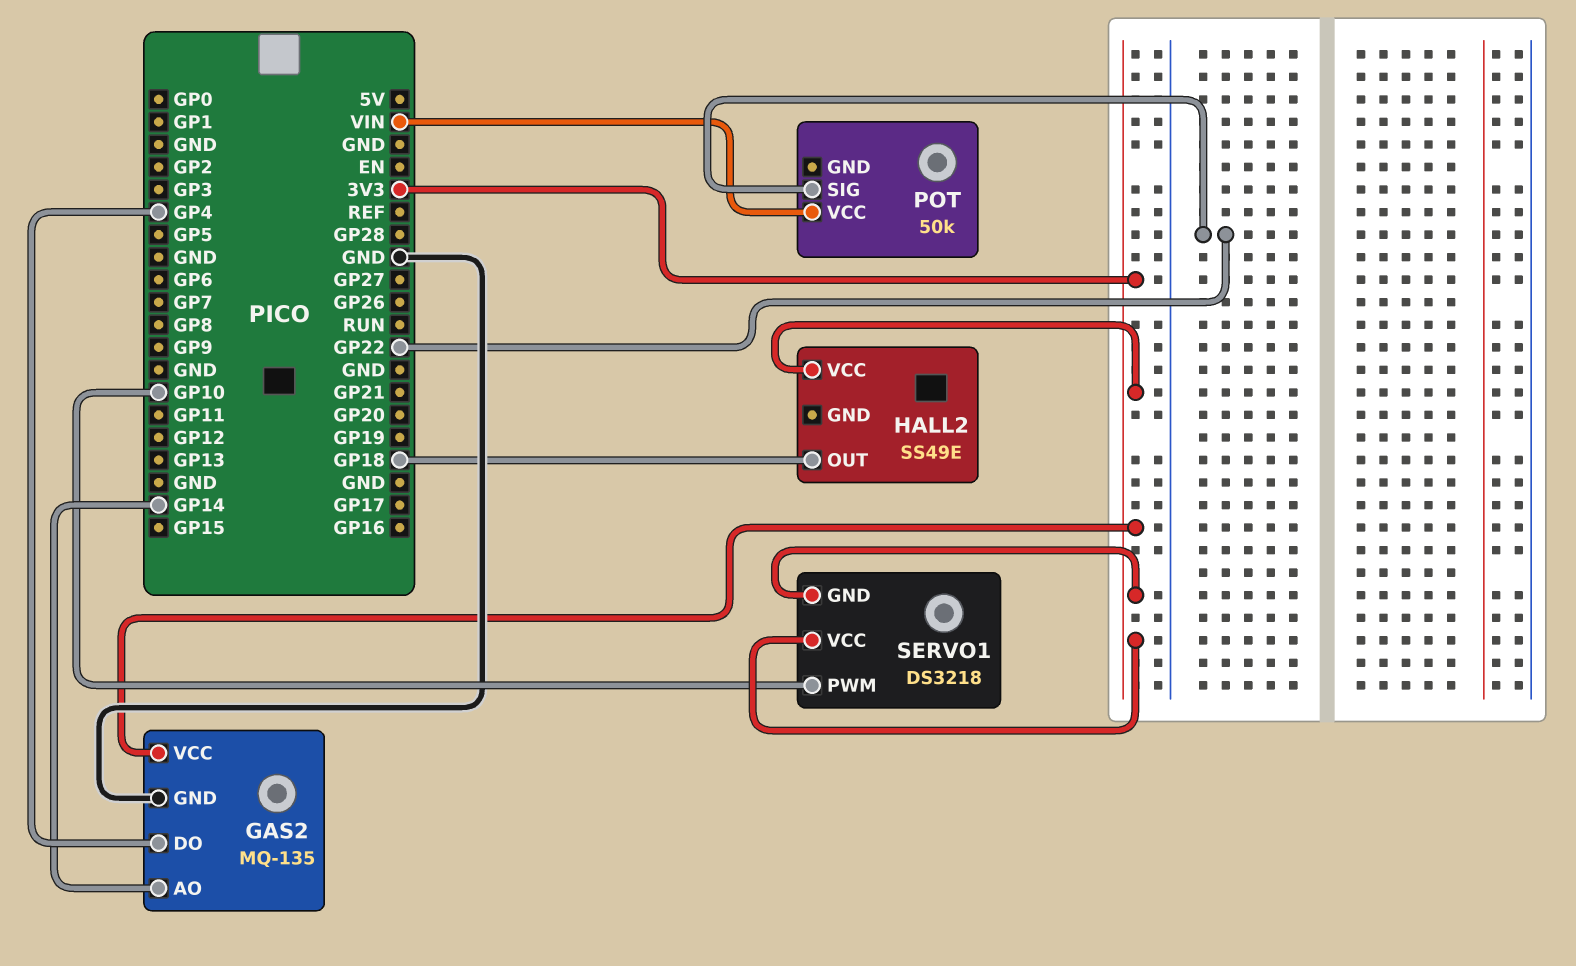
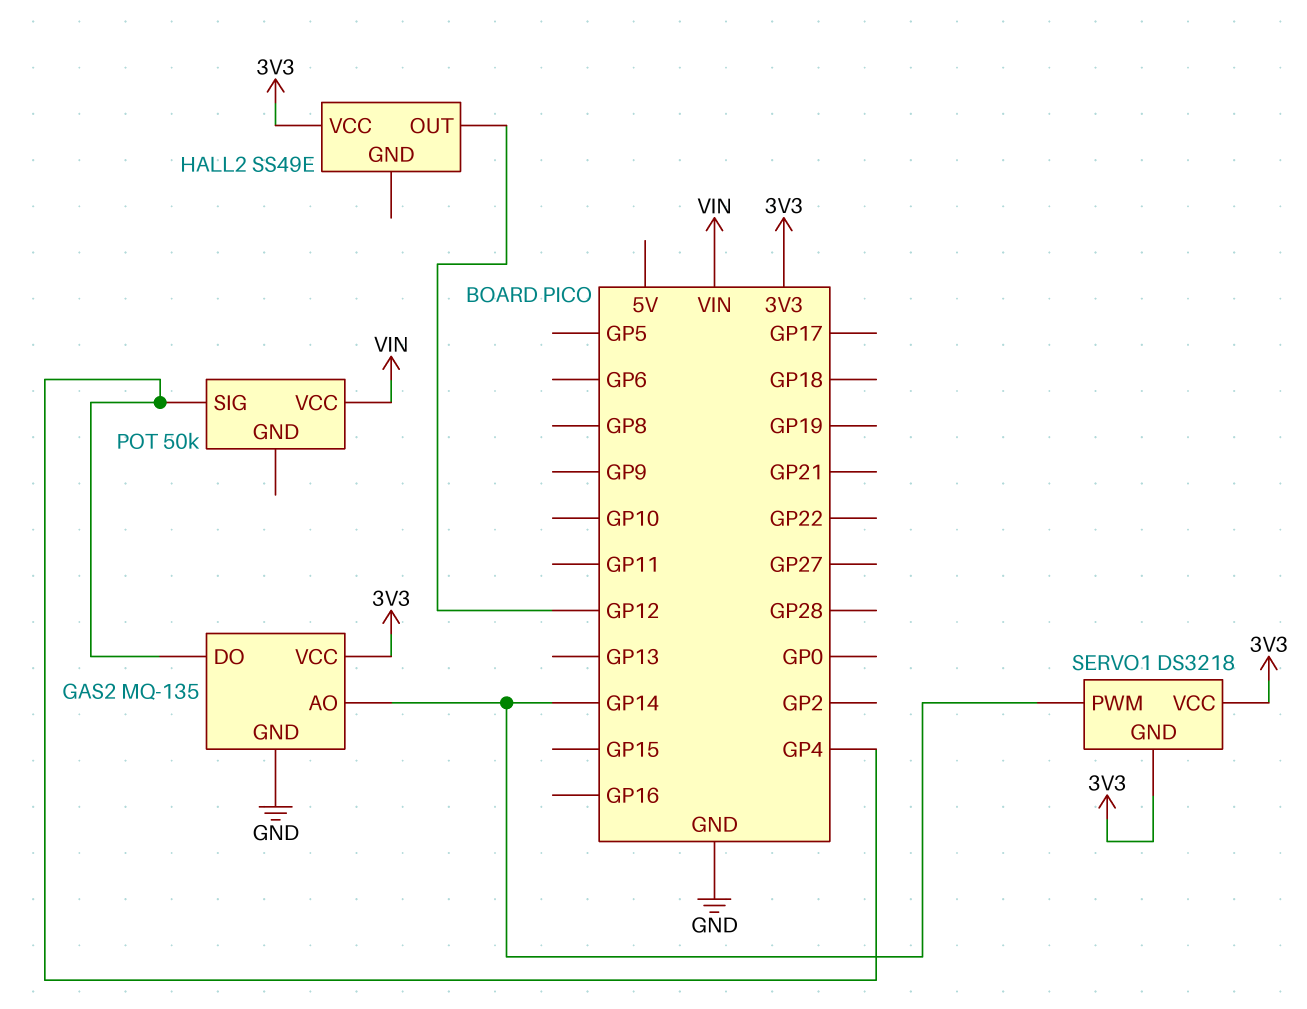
HALL2 pin OUT: GP18 -> GP12
POT pin SIG: GP22 -> GP4
SERVO1 pin PWM: GP10 -> GP14

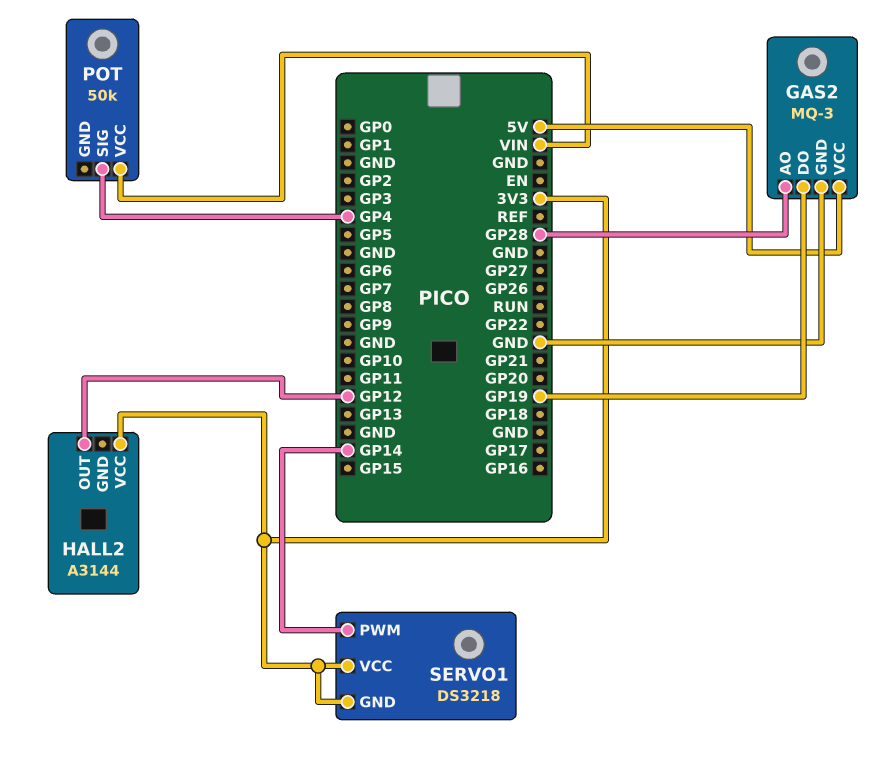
GAS2: MQ-135 -> MQ-3
GAS2 pin AO: GP14 -> GP28
GAS2 pin DO: GP4 -> GP19
GAS2 pin VCC: 3V3 -> 5V
HALL2: SS49E -> A3144

